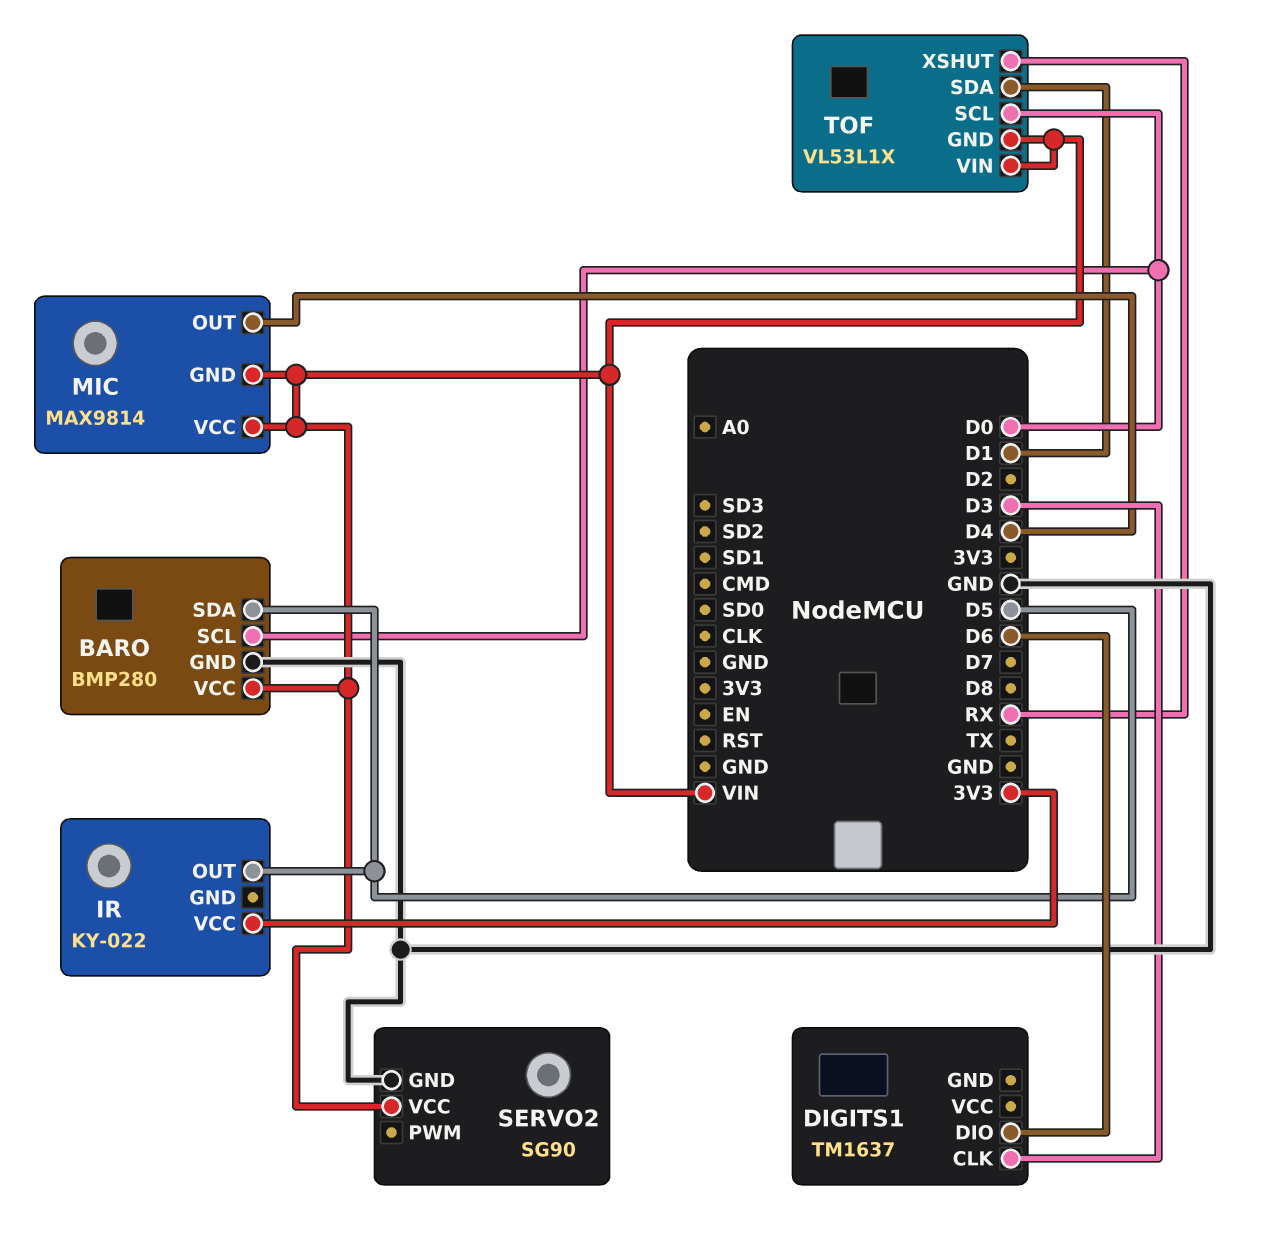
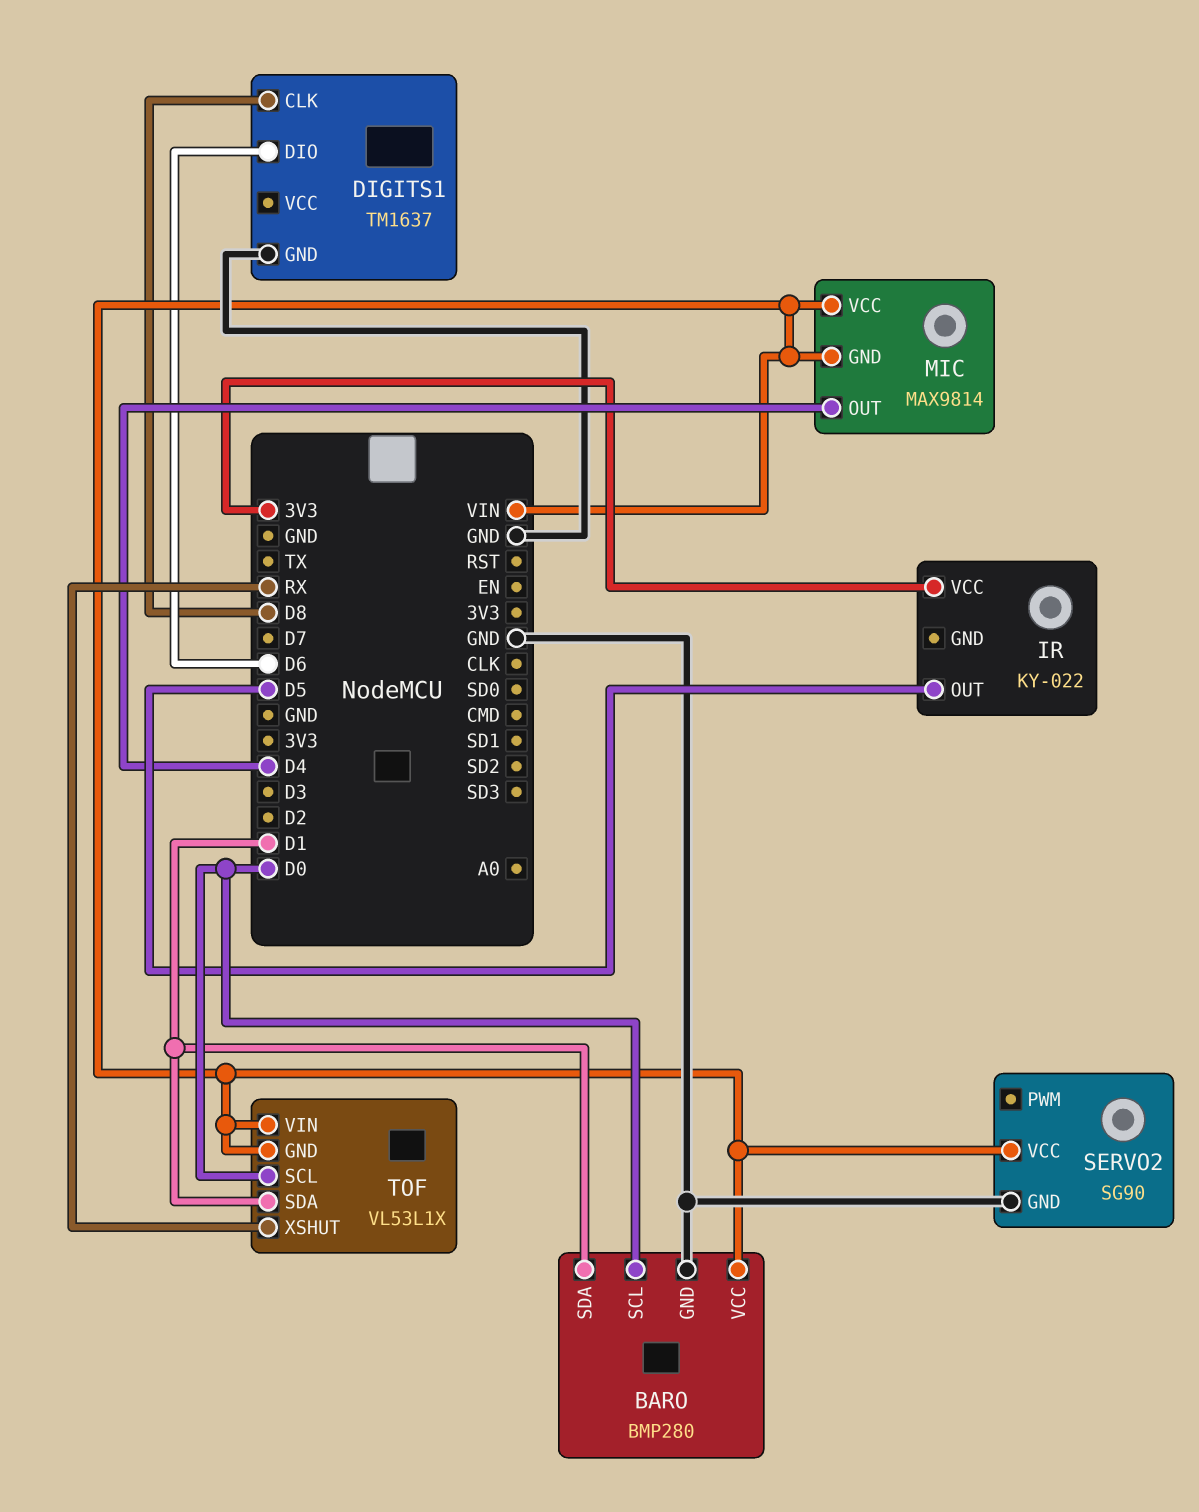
BARO pin SDA: D5 -> D1
DIGITS1 pin CLK: D3 -> D8
DIGITS1 pin GND: none -> GND

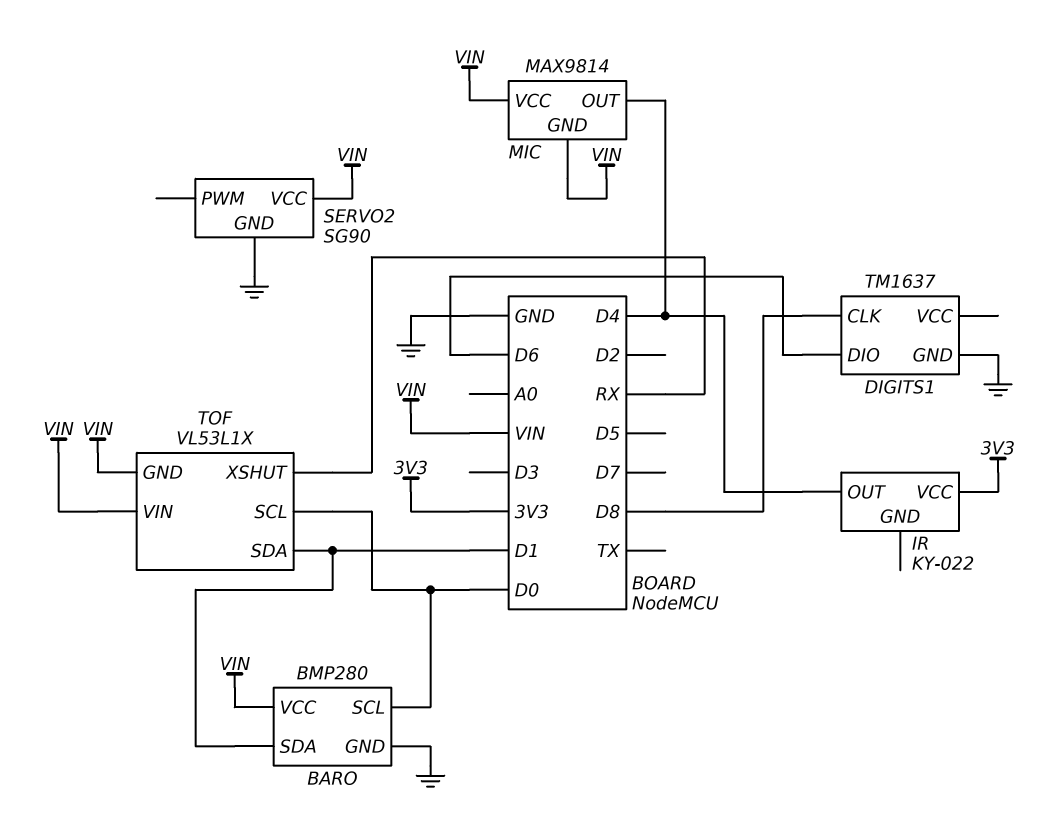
IR pin OUT: D5 -> D4

